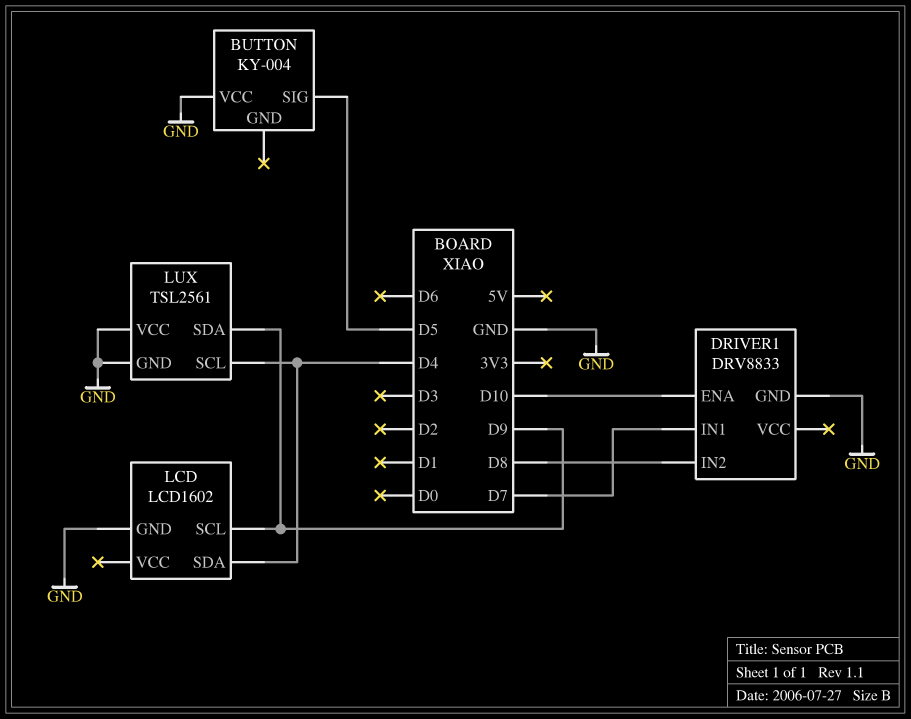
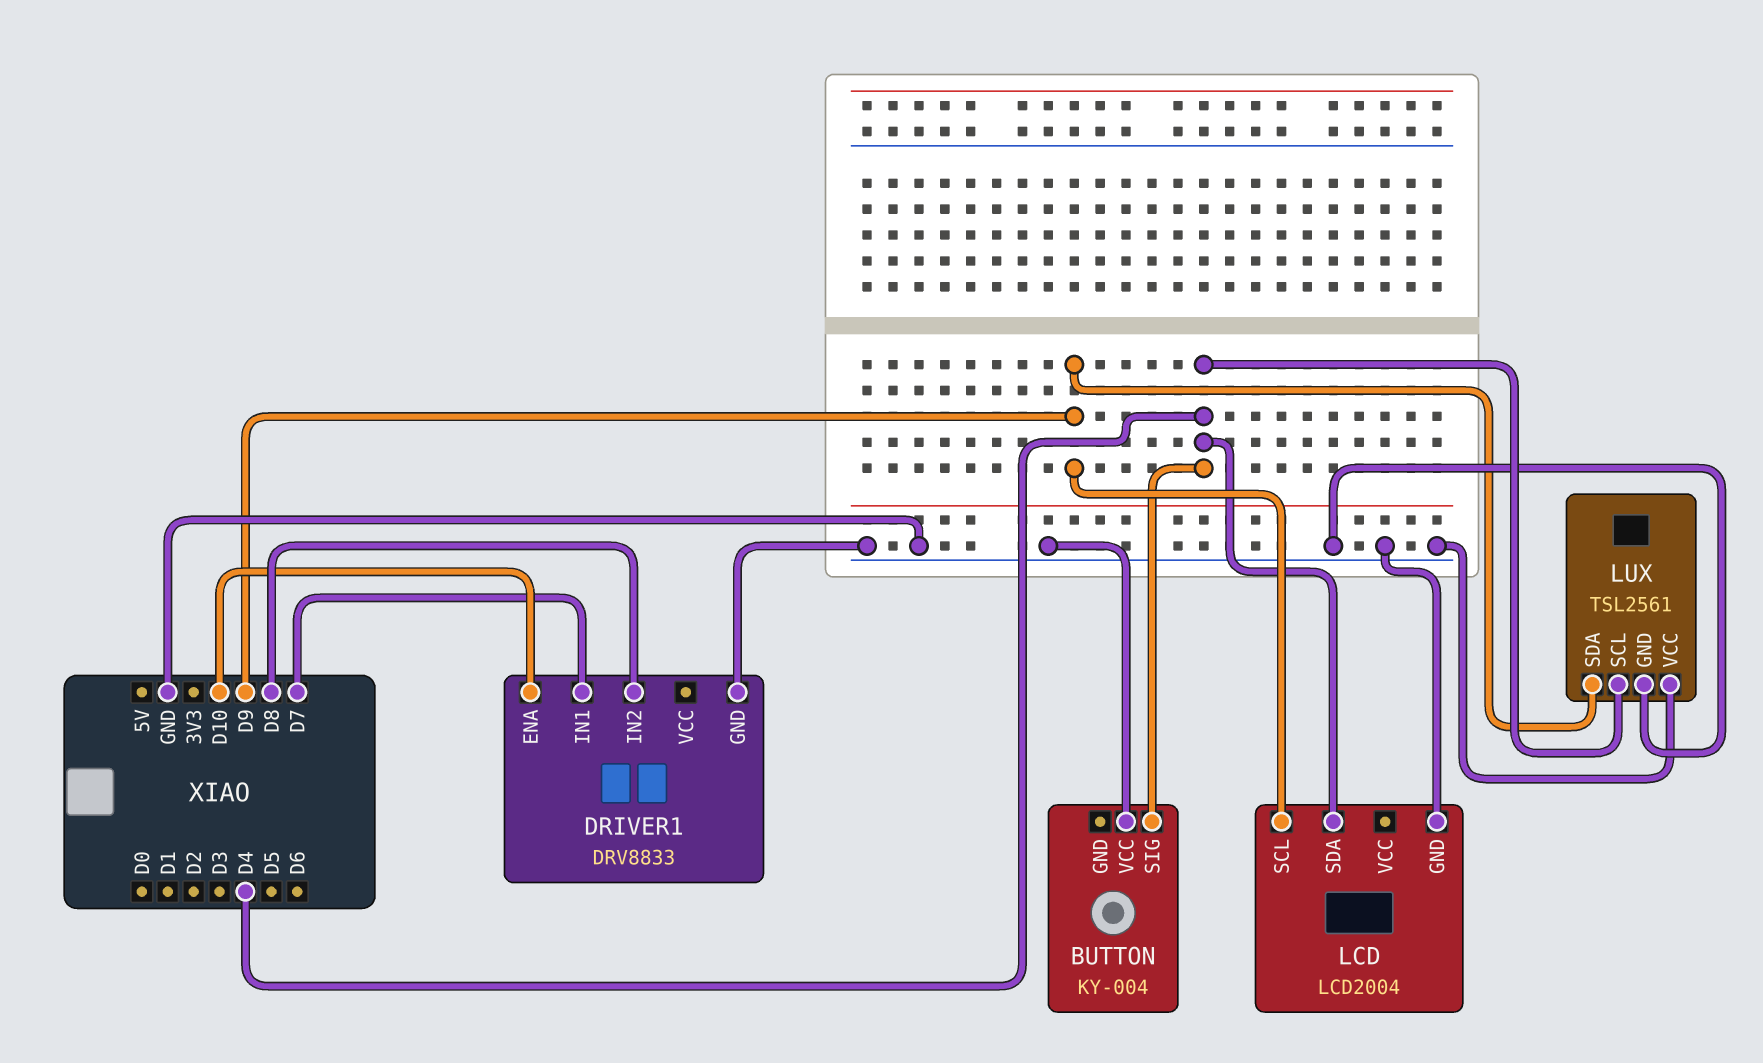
BUTTON pin SIG: D5 -> D4
LCD: LCD1602 -> LCD2004

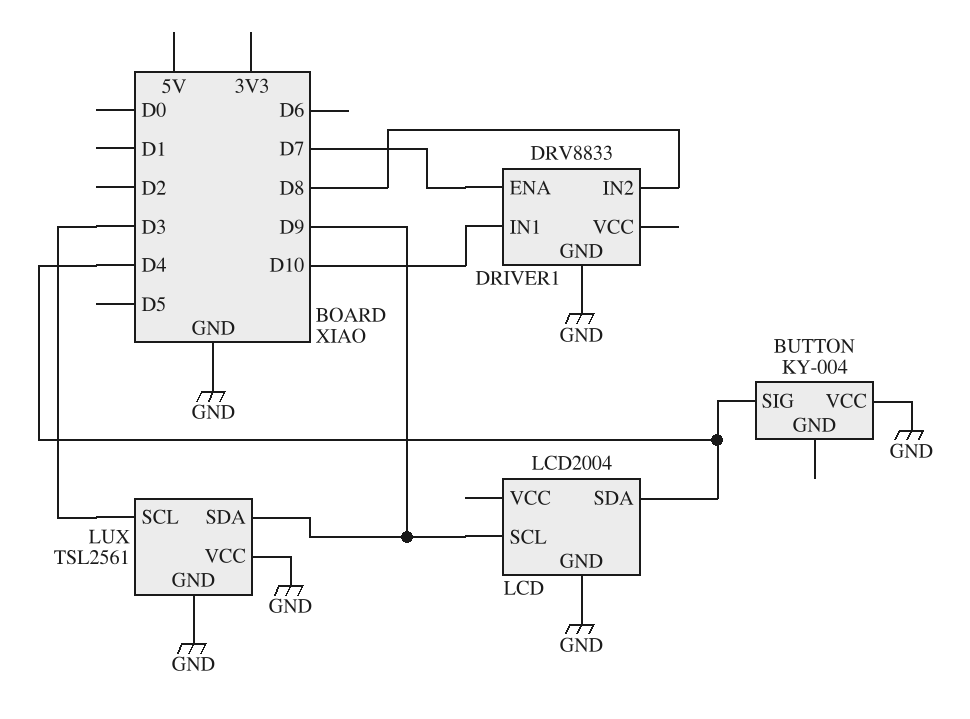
DRIVER1 pin ENA: D10 -> D7
DRIVER1 pin IN1: D7 -> D10
LUX pin SCL: D4 -> D3

